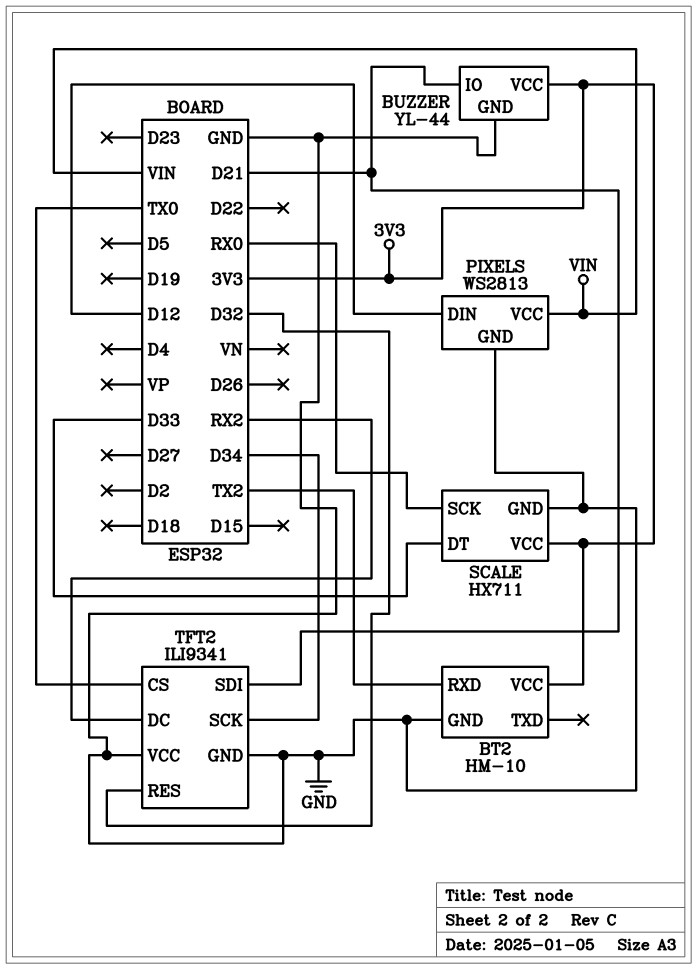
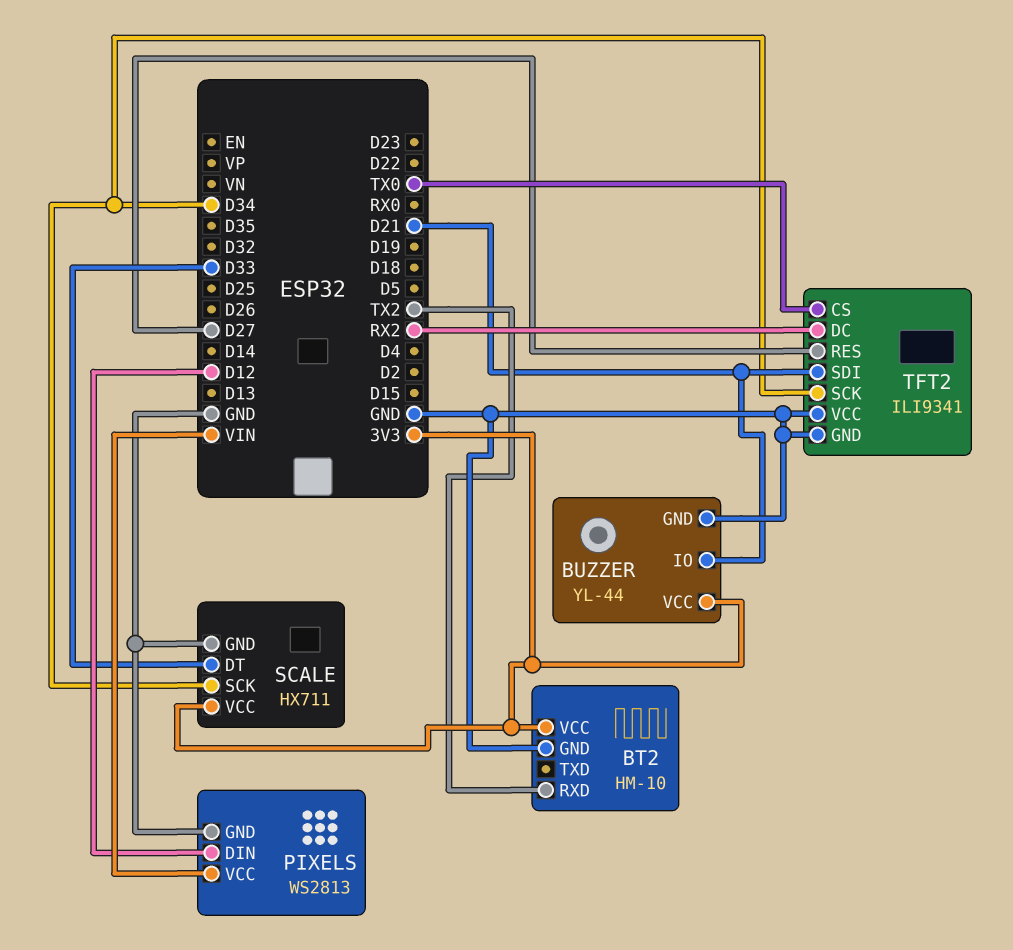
SCALE pin SCK: RX0 -> D34
TFT2 pin RES: D32 -> D27

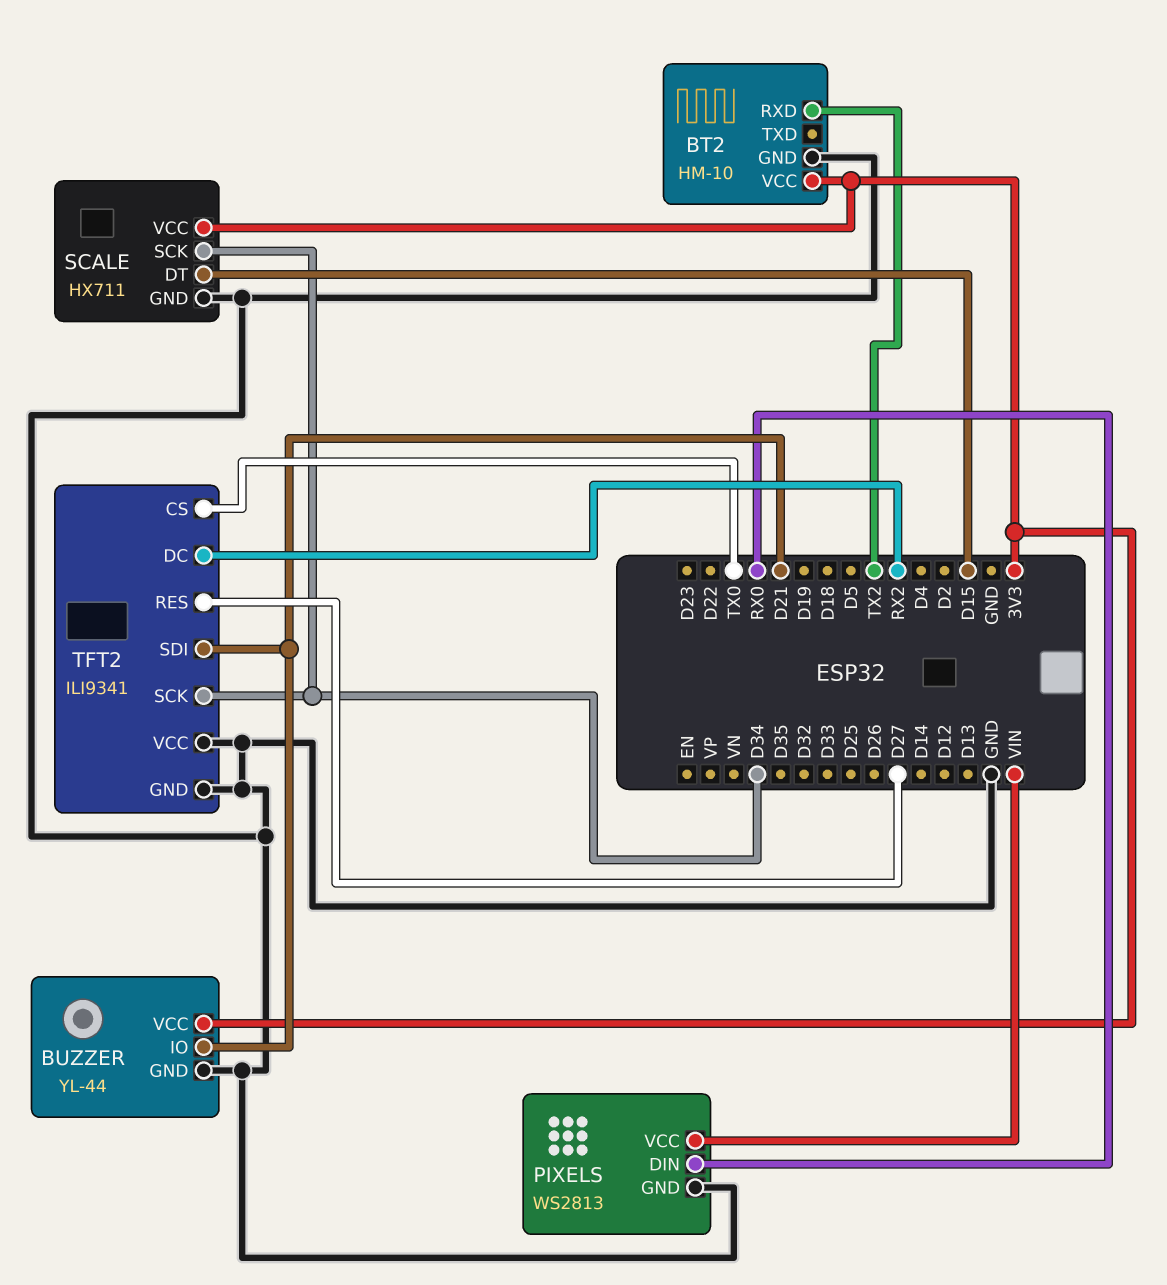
PIXELS pin DIN: D12 -> RX0
SCALE pin DT: D33 -> D15

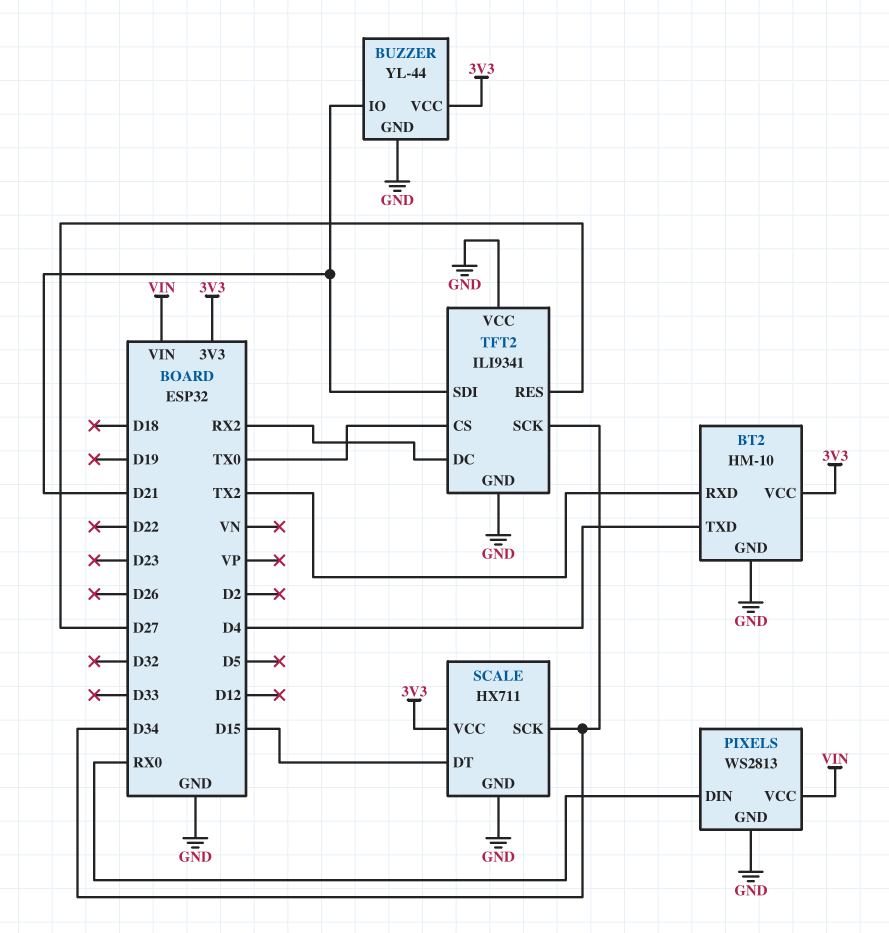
BT2 pin TXD: none -> D4

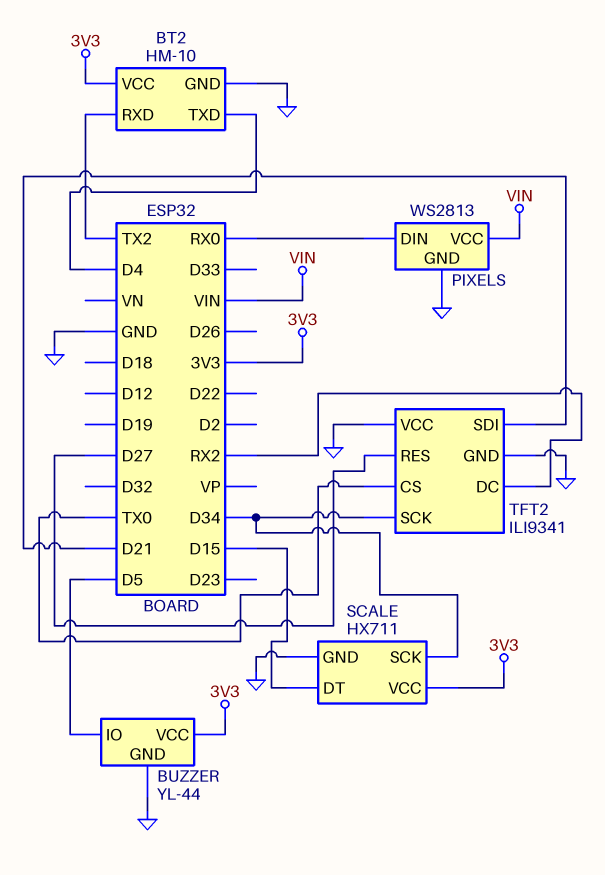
BUZZER pin IO: D21 -> D5

